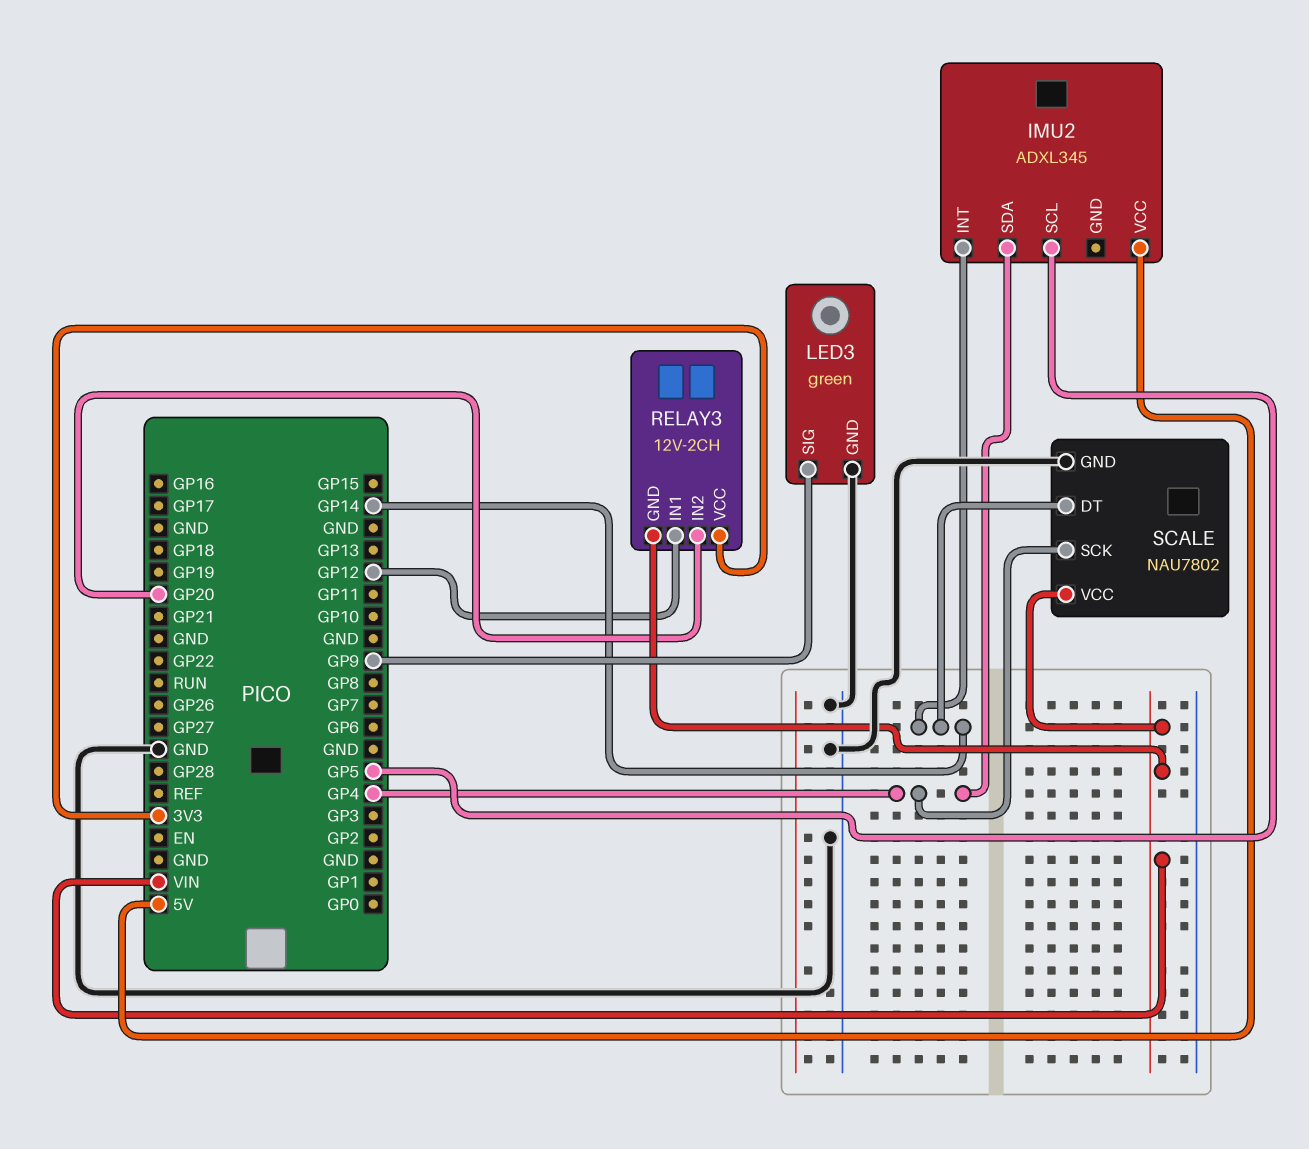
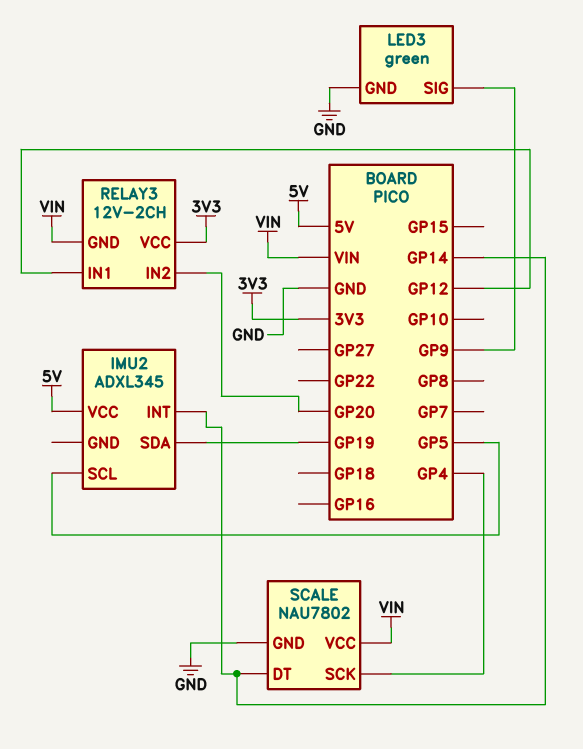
IMU2 pin SDA: GP4 -> GP19

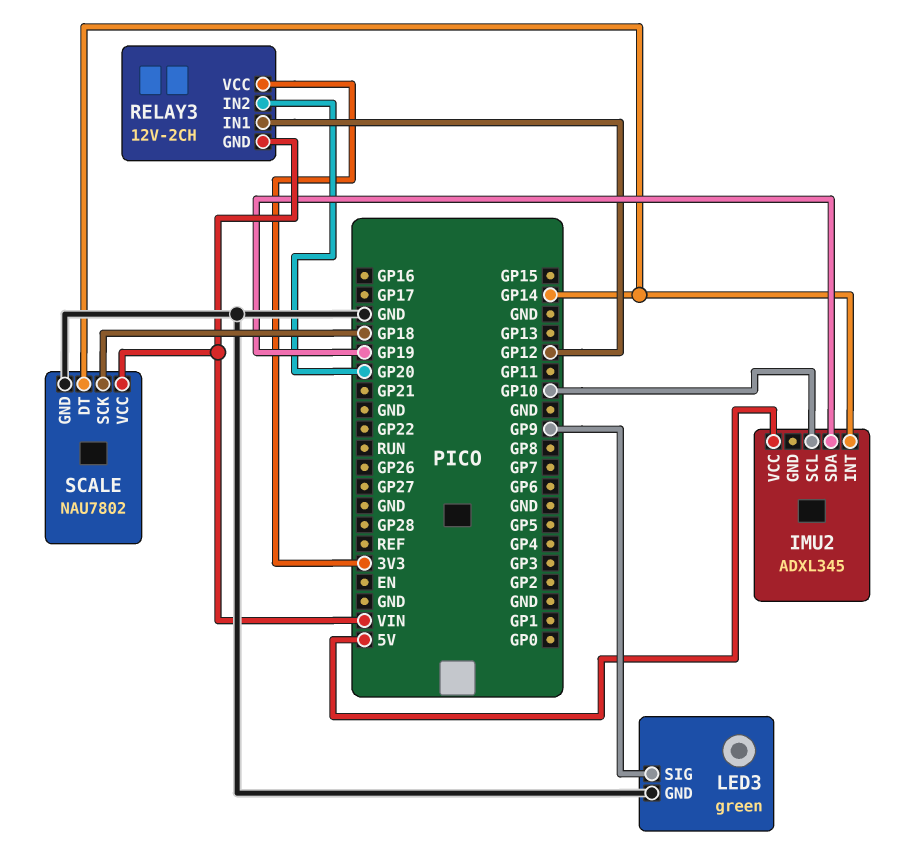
IMU2 pin SCL: GP5 -> GP10
SCALE pin SCK: GP4 -> GP18

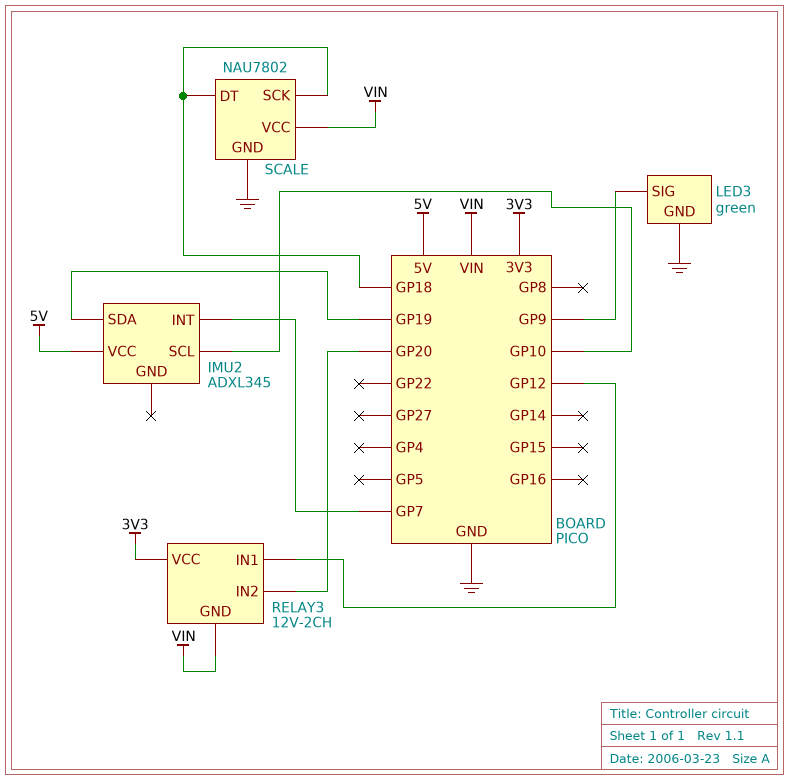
IMU2 pin INT: GP14 -> GP7
SCALE pin DT: GP14 -> GP18

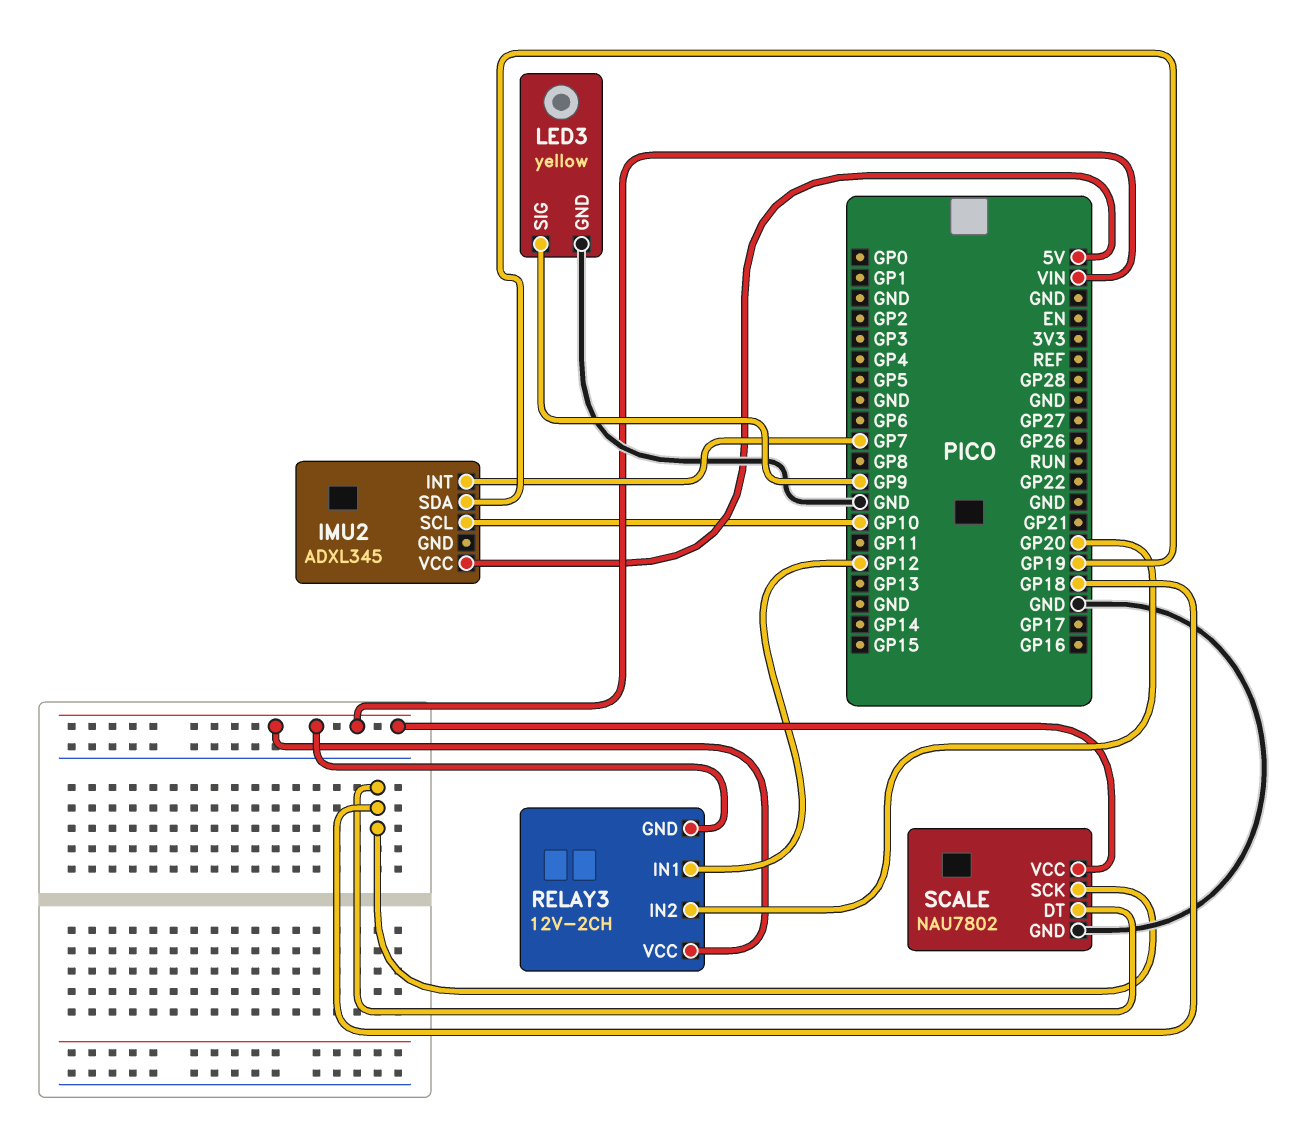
LED3: green -> yellow
RELAY3 pin VCC: 3V3 -> VIN

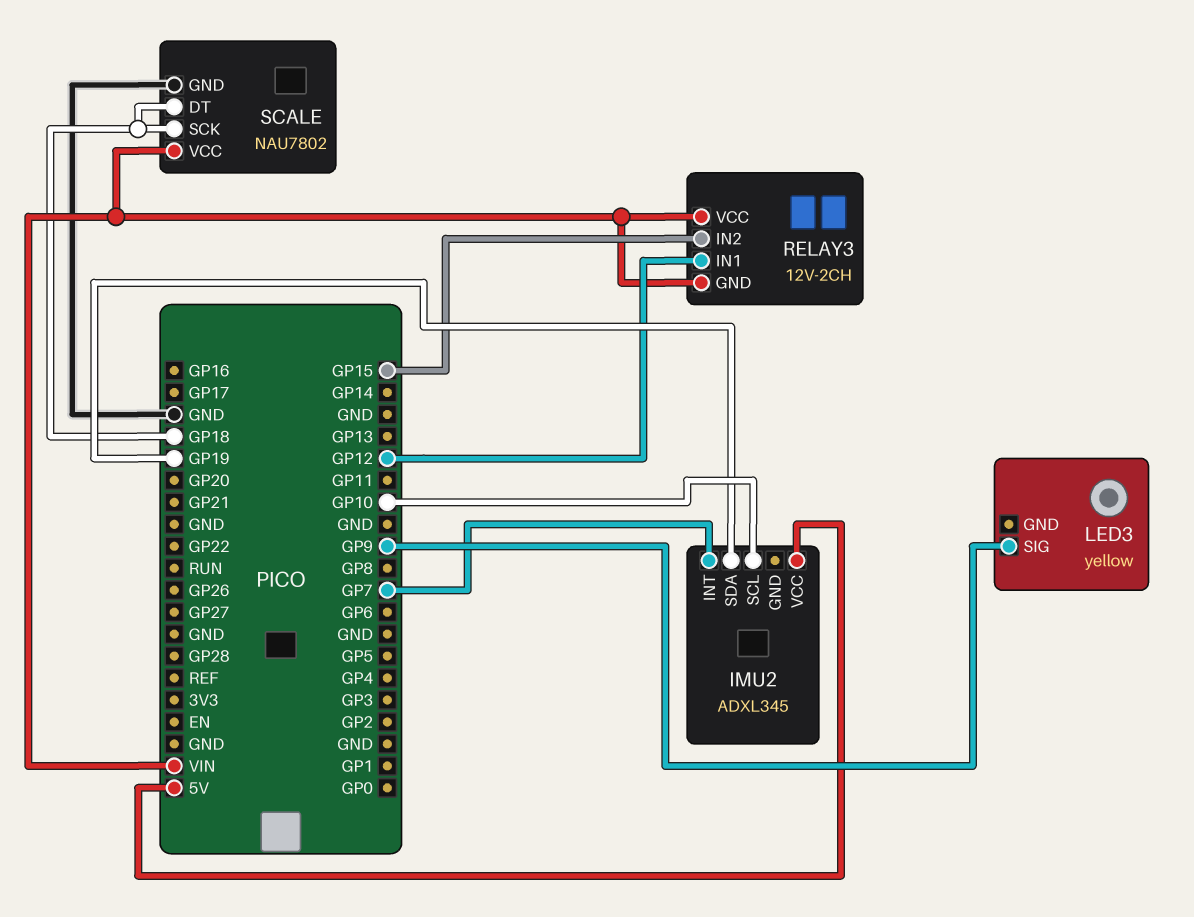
LED3 pin GND: GND -> none
RELAY3 pin IN2: GP20 -> GP15

